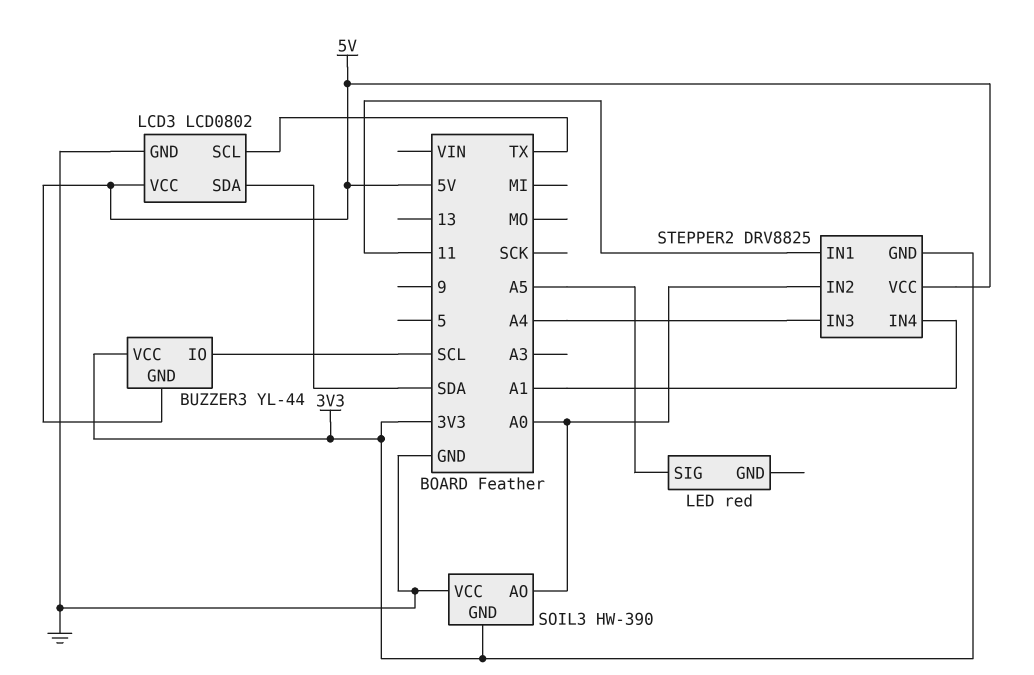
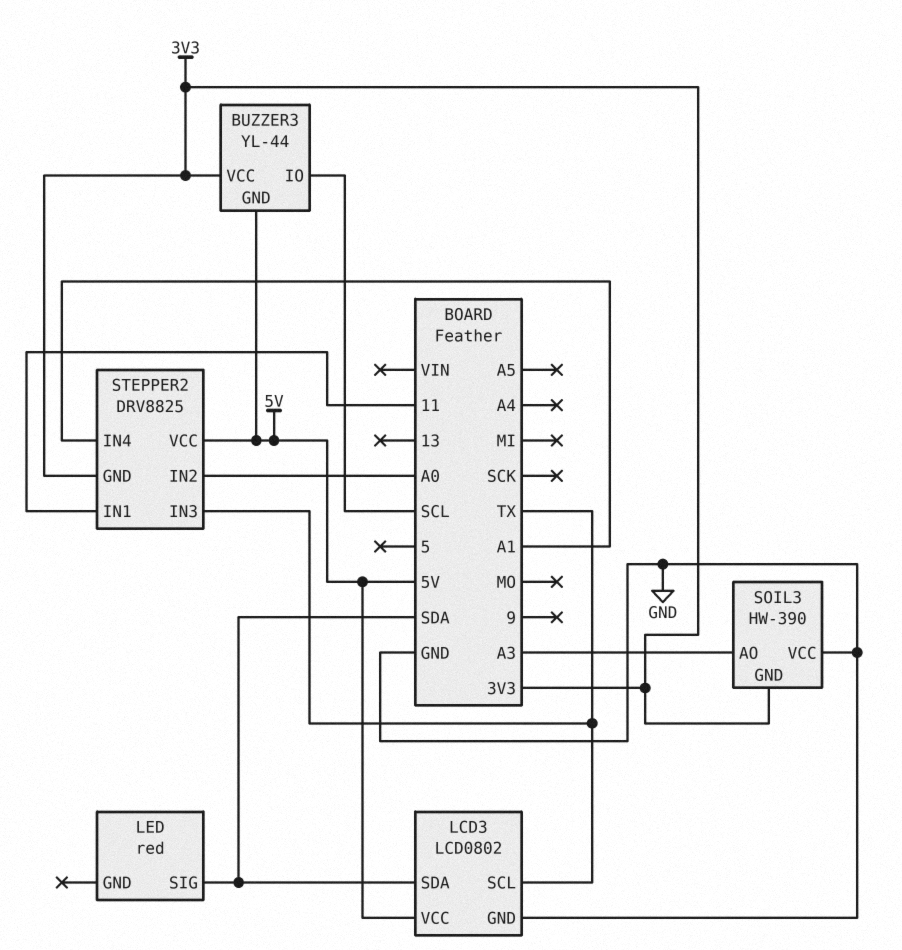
LED pin SIG: A5 -> SDA
SOIL3 pin AO: A0 -> A3
STEPPER2 pin IN3: A4 -> TX

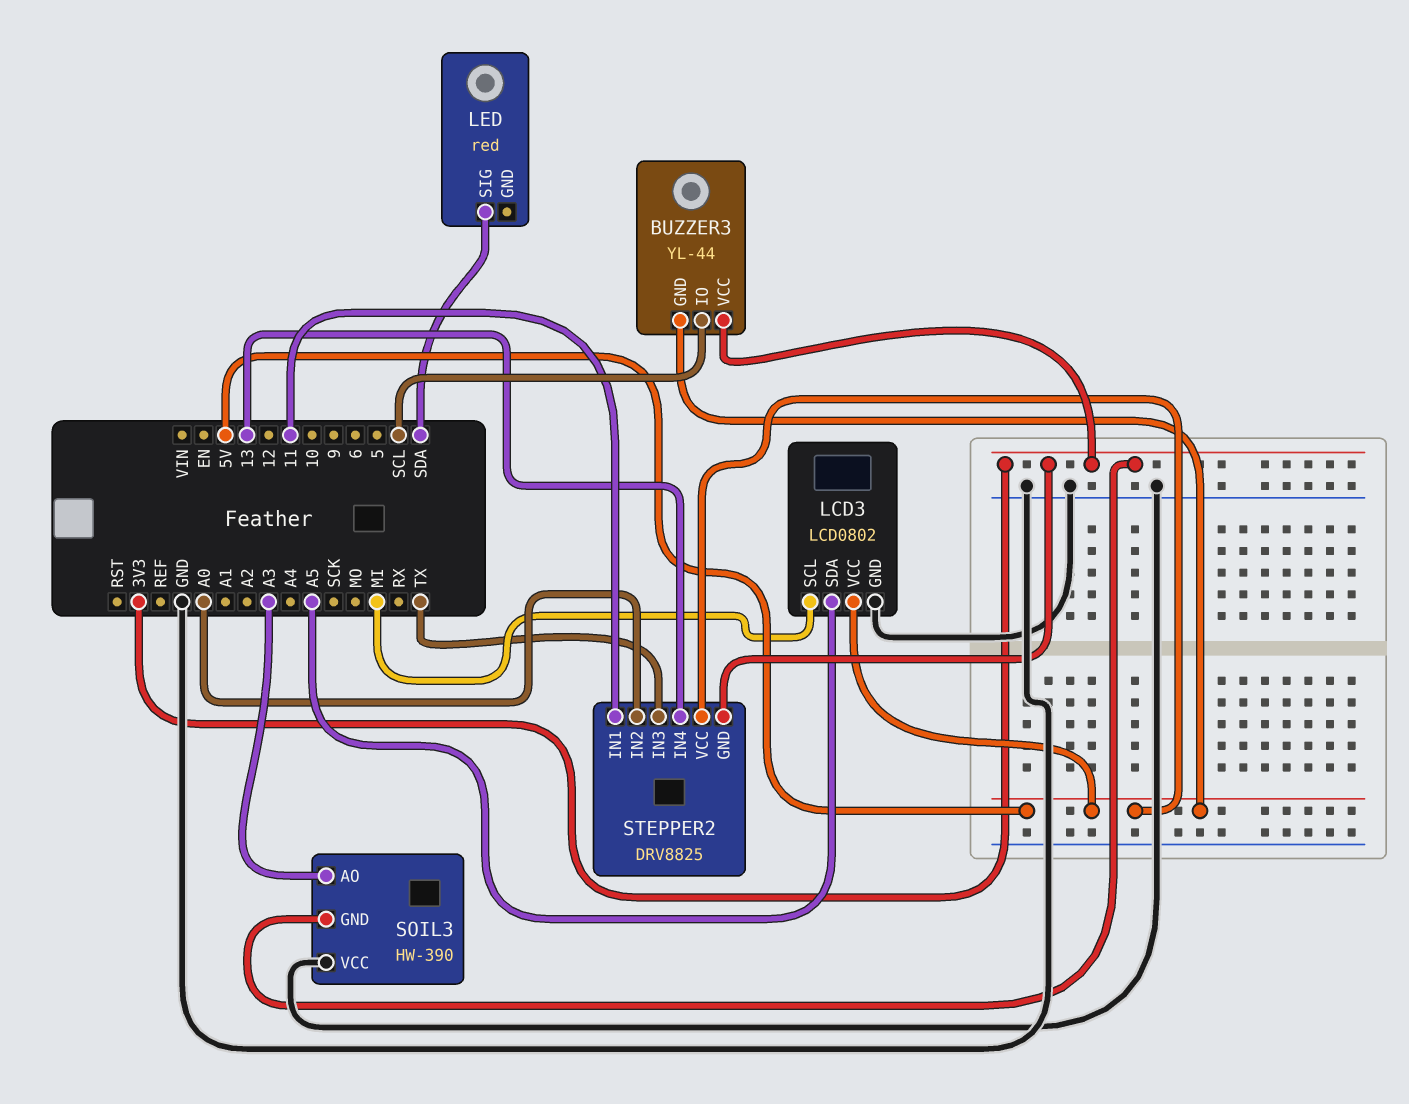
LCD3 pin SCL: TX -> MI
LCD3 pin SDA: SDA -> A5
STEPPER2 pin IN4: A1 -> 13

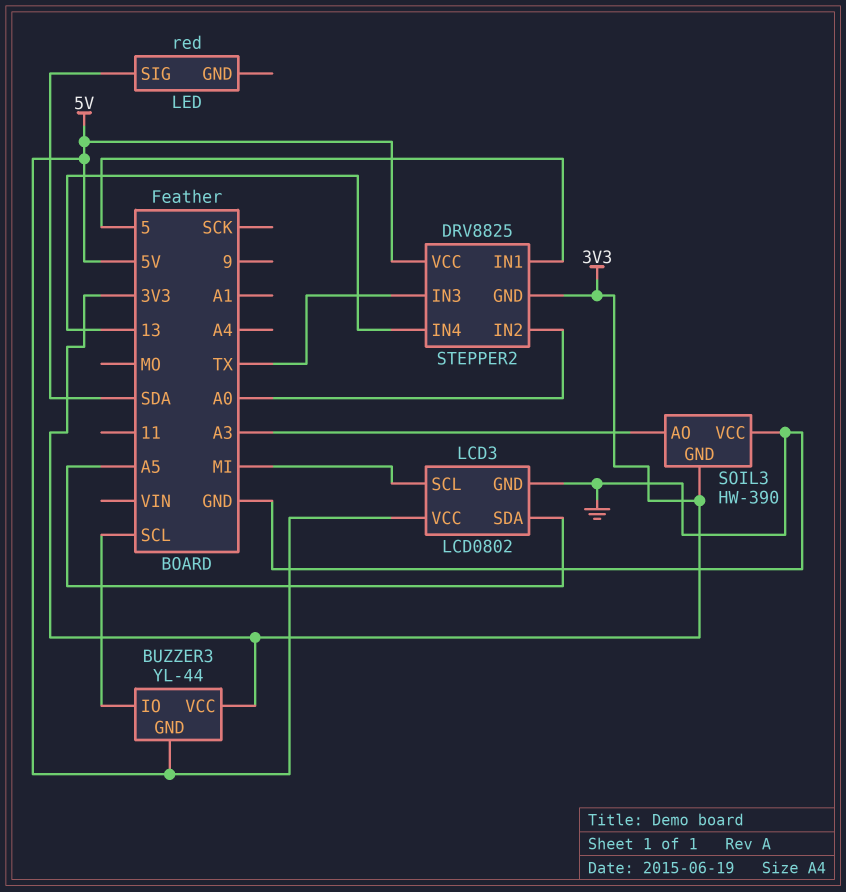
STEPPER2 pin IN1: 11 -> 5

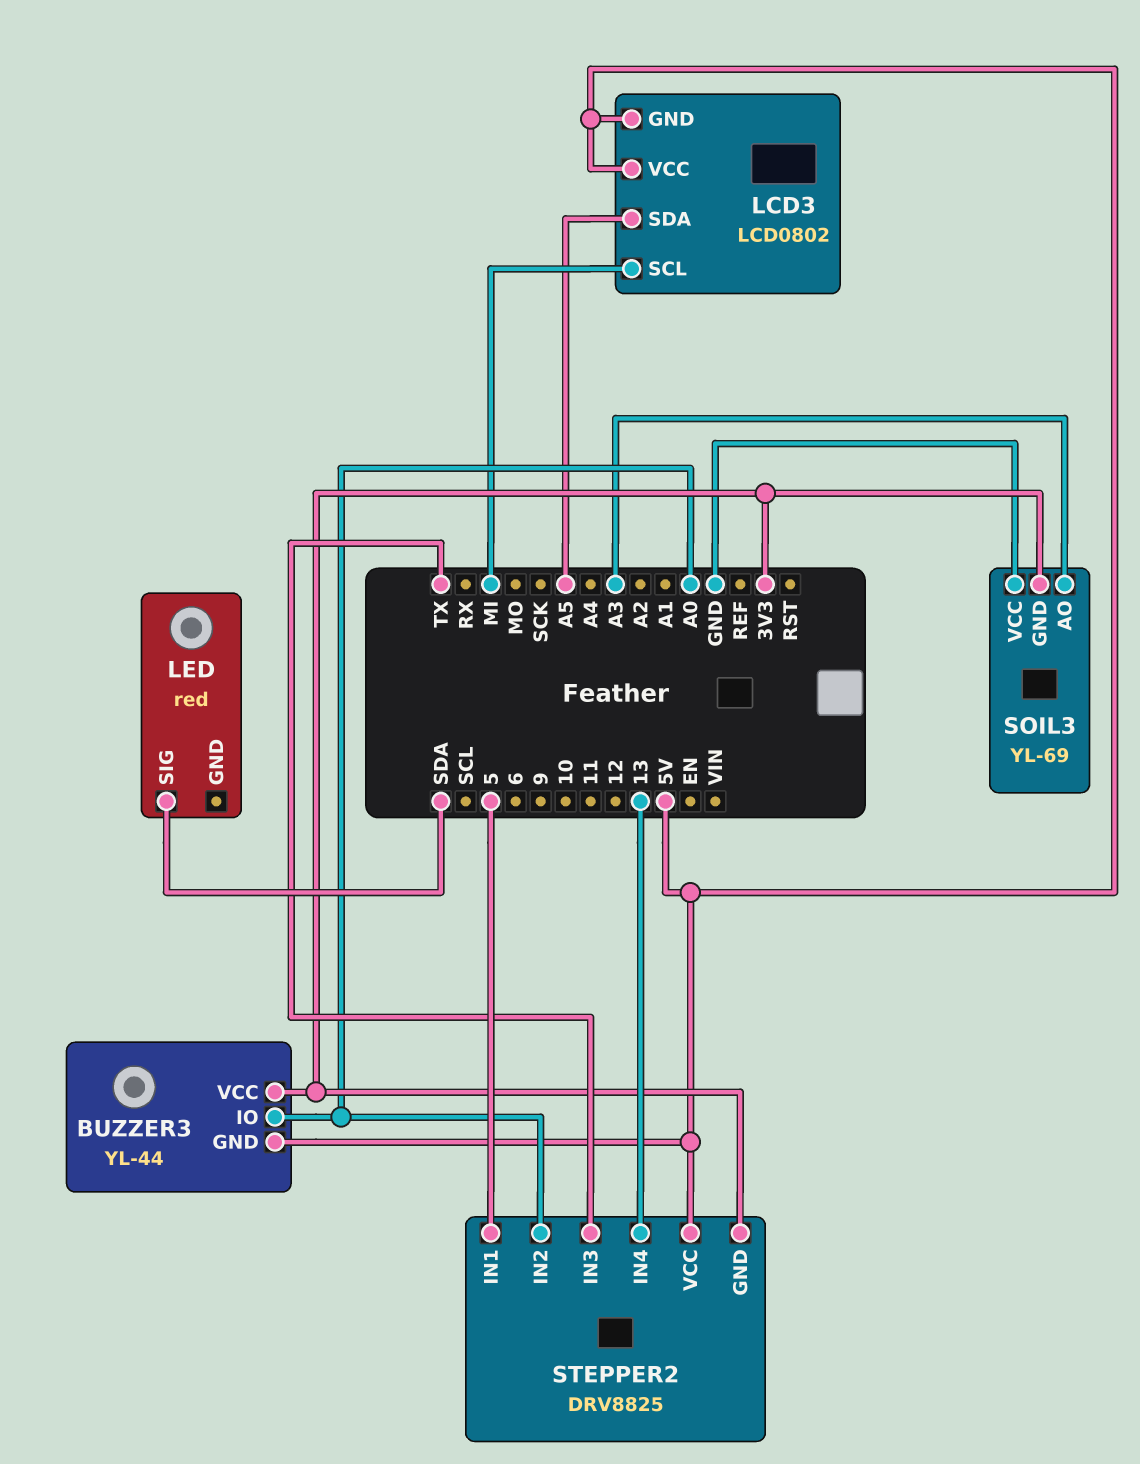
BUZZER3 pin IO: SCL -> A0
LCD3 pin GND: GND -> 5V
SOIL3: HW-390 -> YL-69

